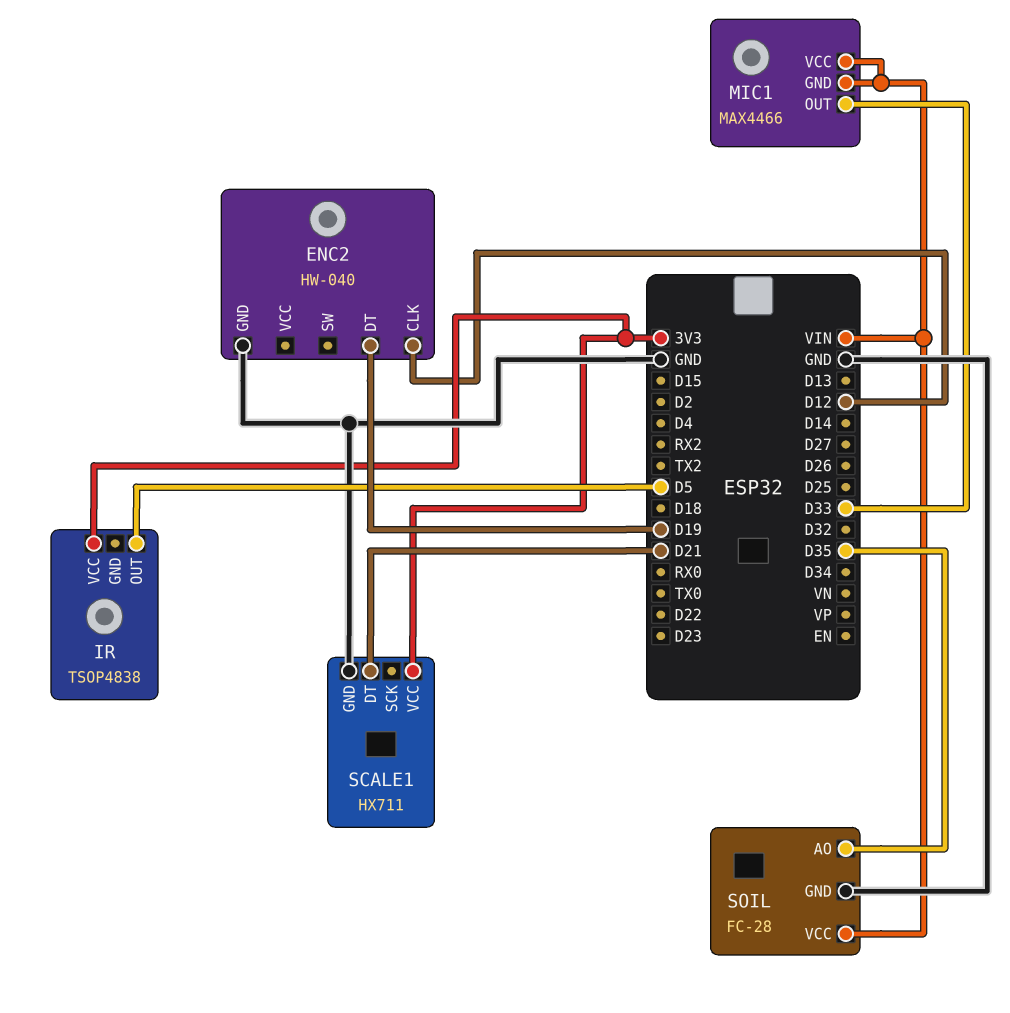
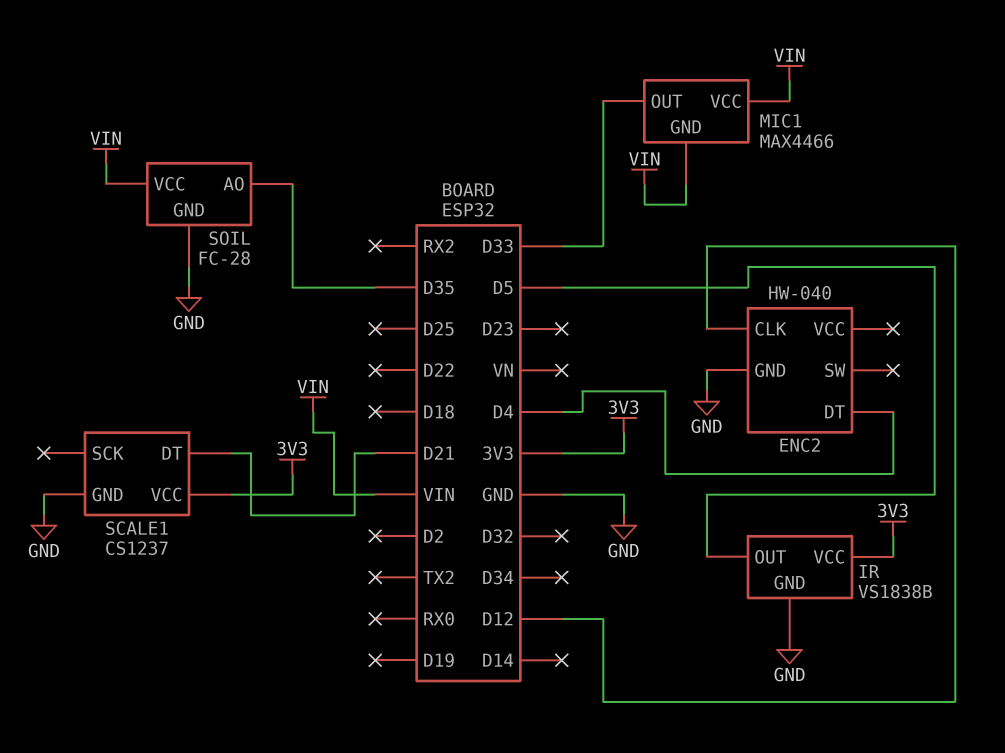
ENC2 pin DT: D19 -> D4
IR: TSOP4838 -> VS1838B
IR pin GND: none -> GND
SCALE1: HX711 -> CS1237

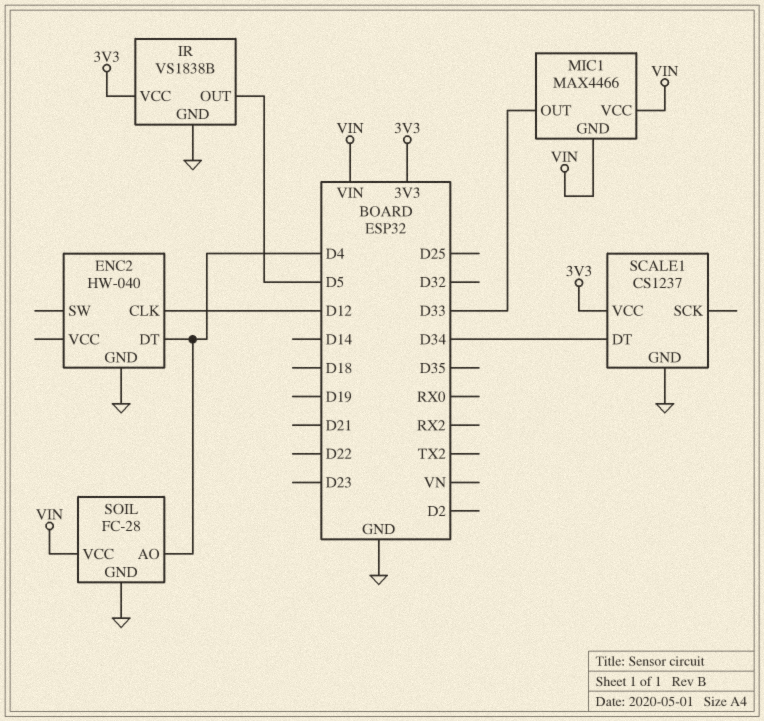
SCALE1 pin DT: D21 -> D34
SOIL pin AO: D35 -> D4

